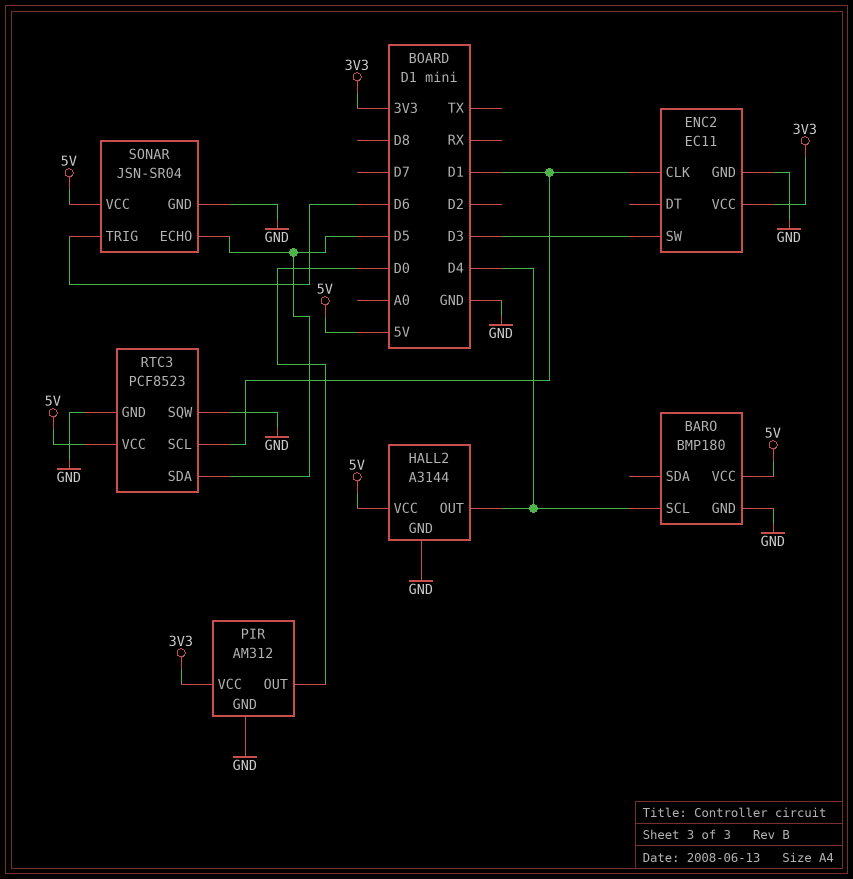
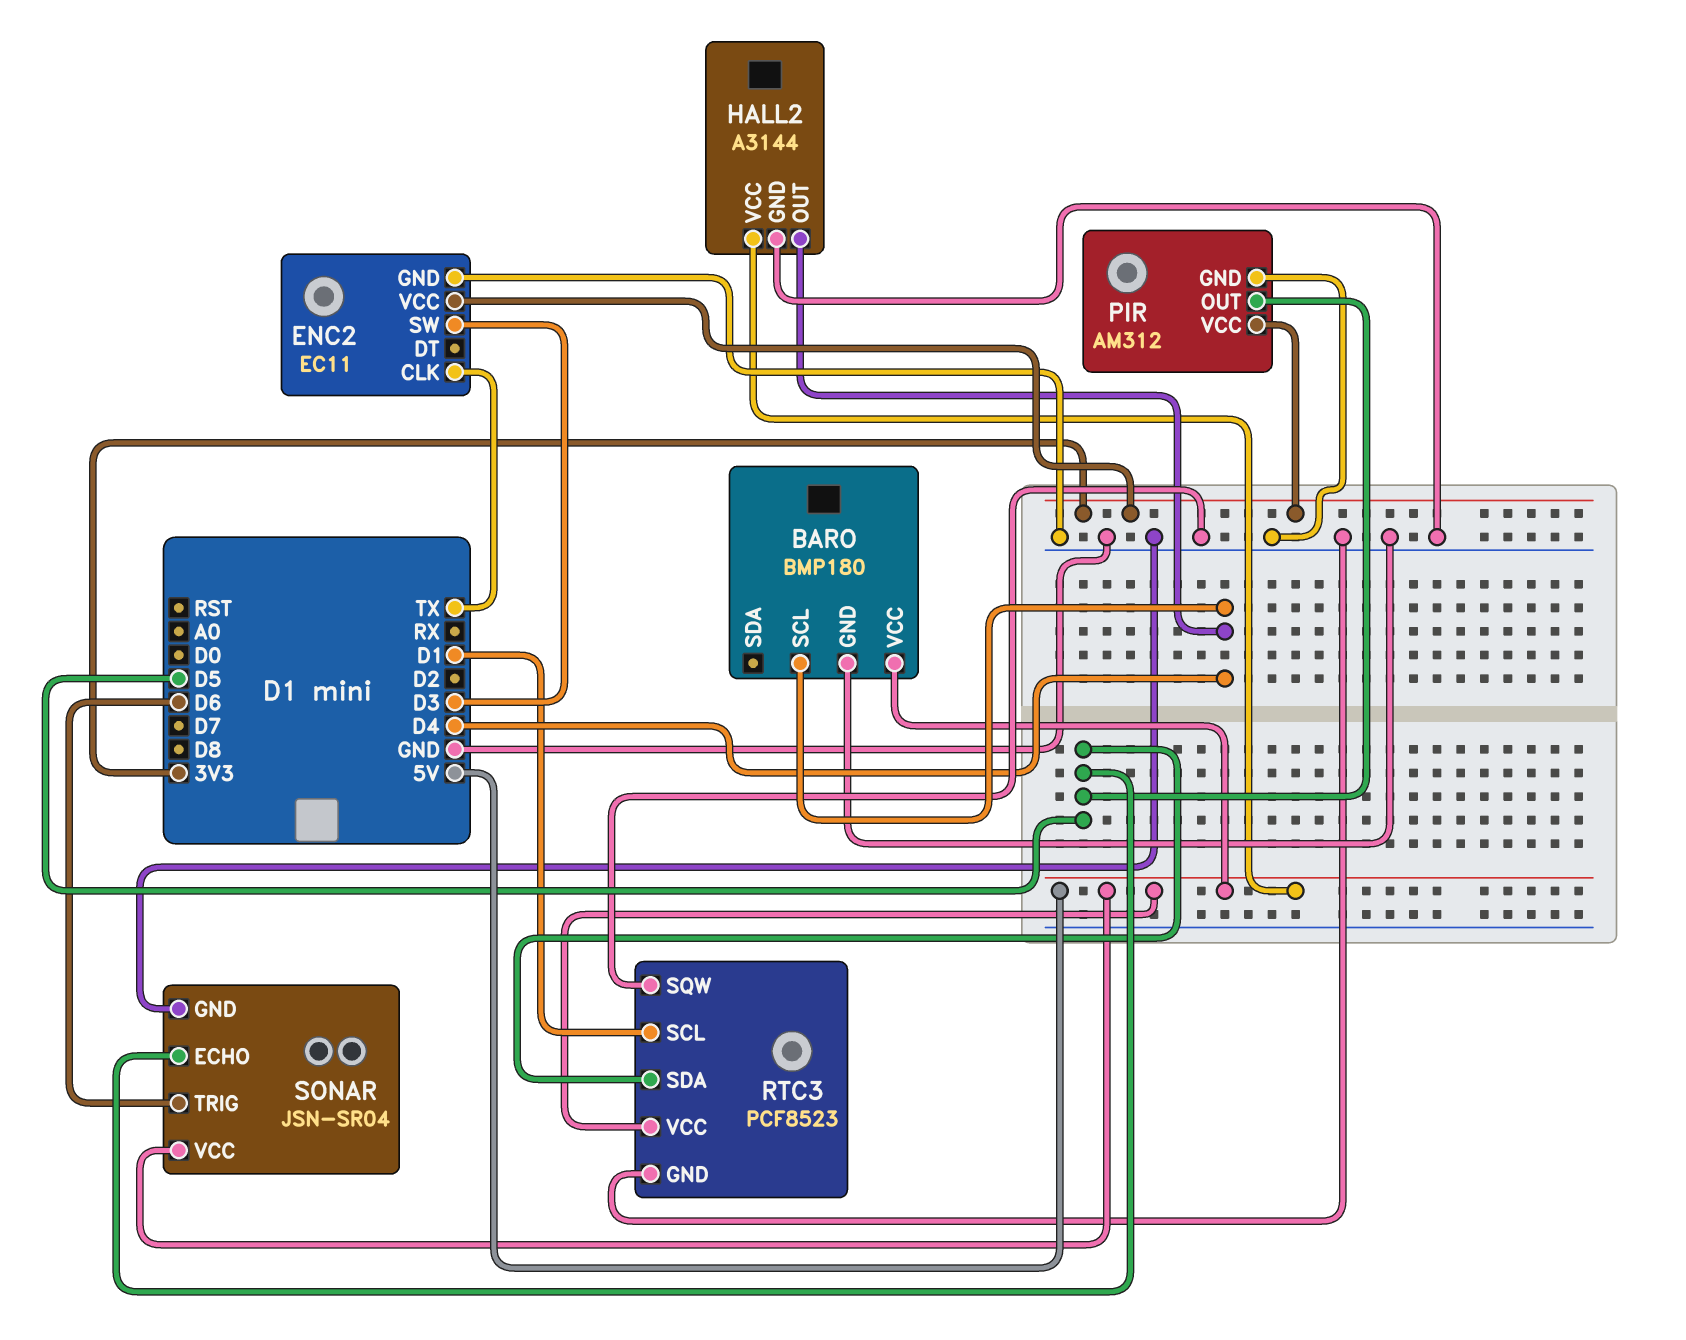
ENC2 pin CLK: D1 -> TX
PIR pin OUT: D0 -> D5

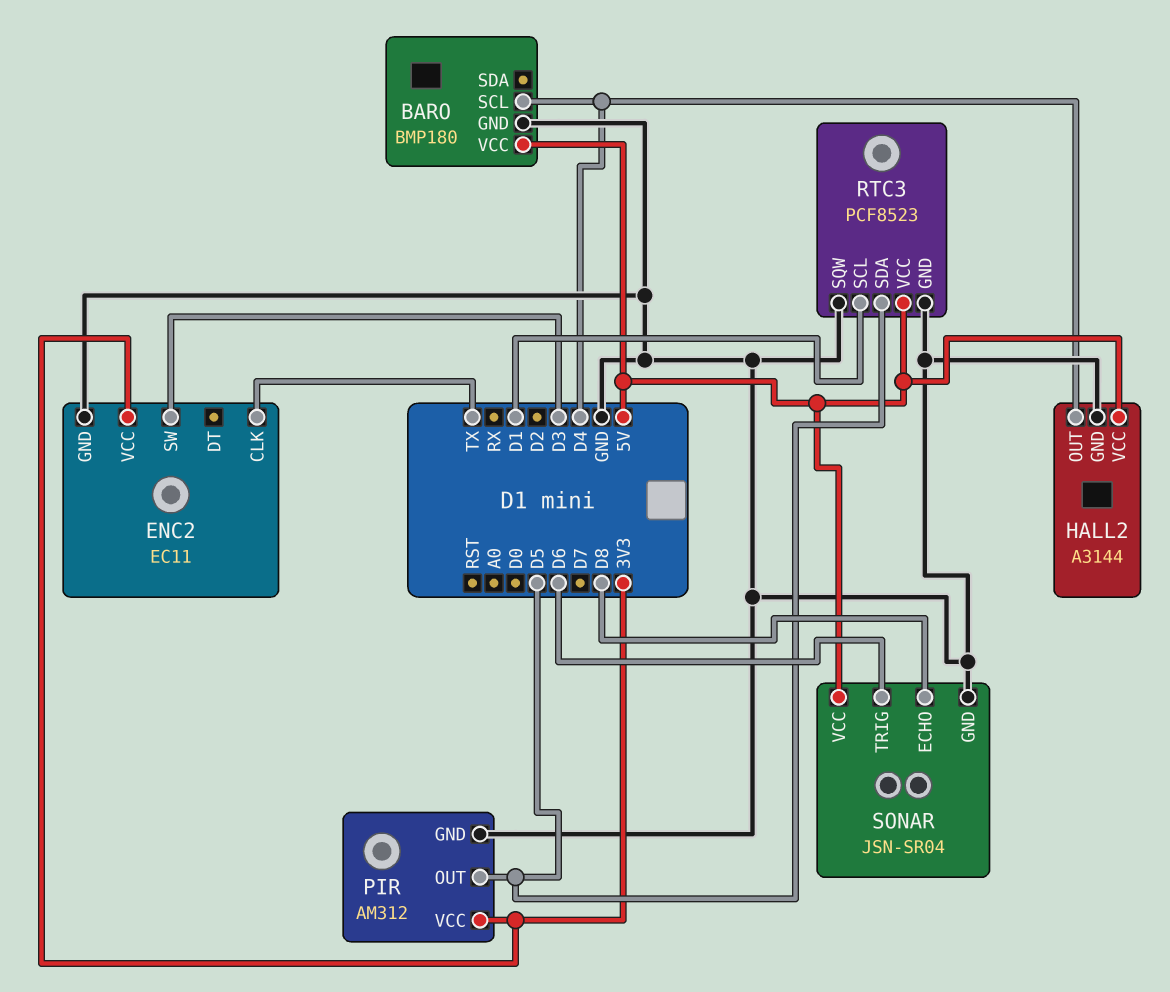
SONAR pin ECHO: D5 -> D8

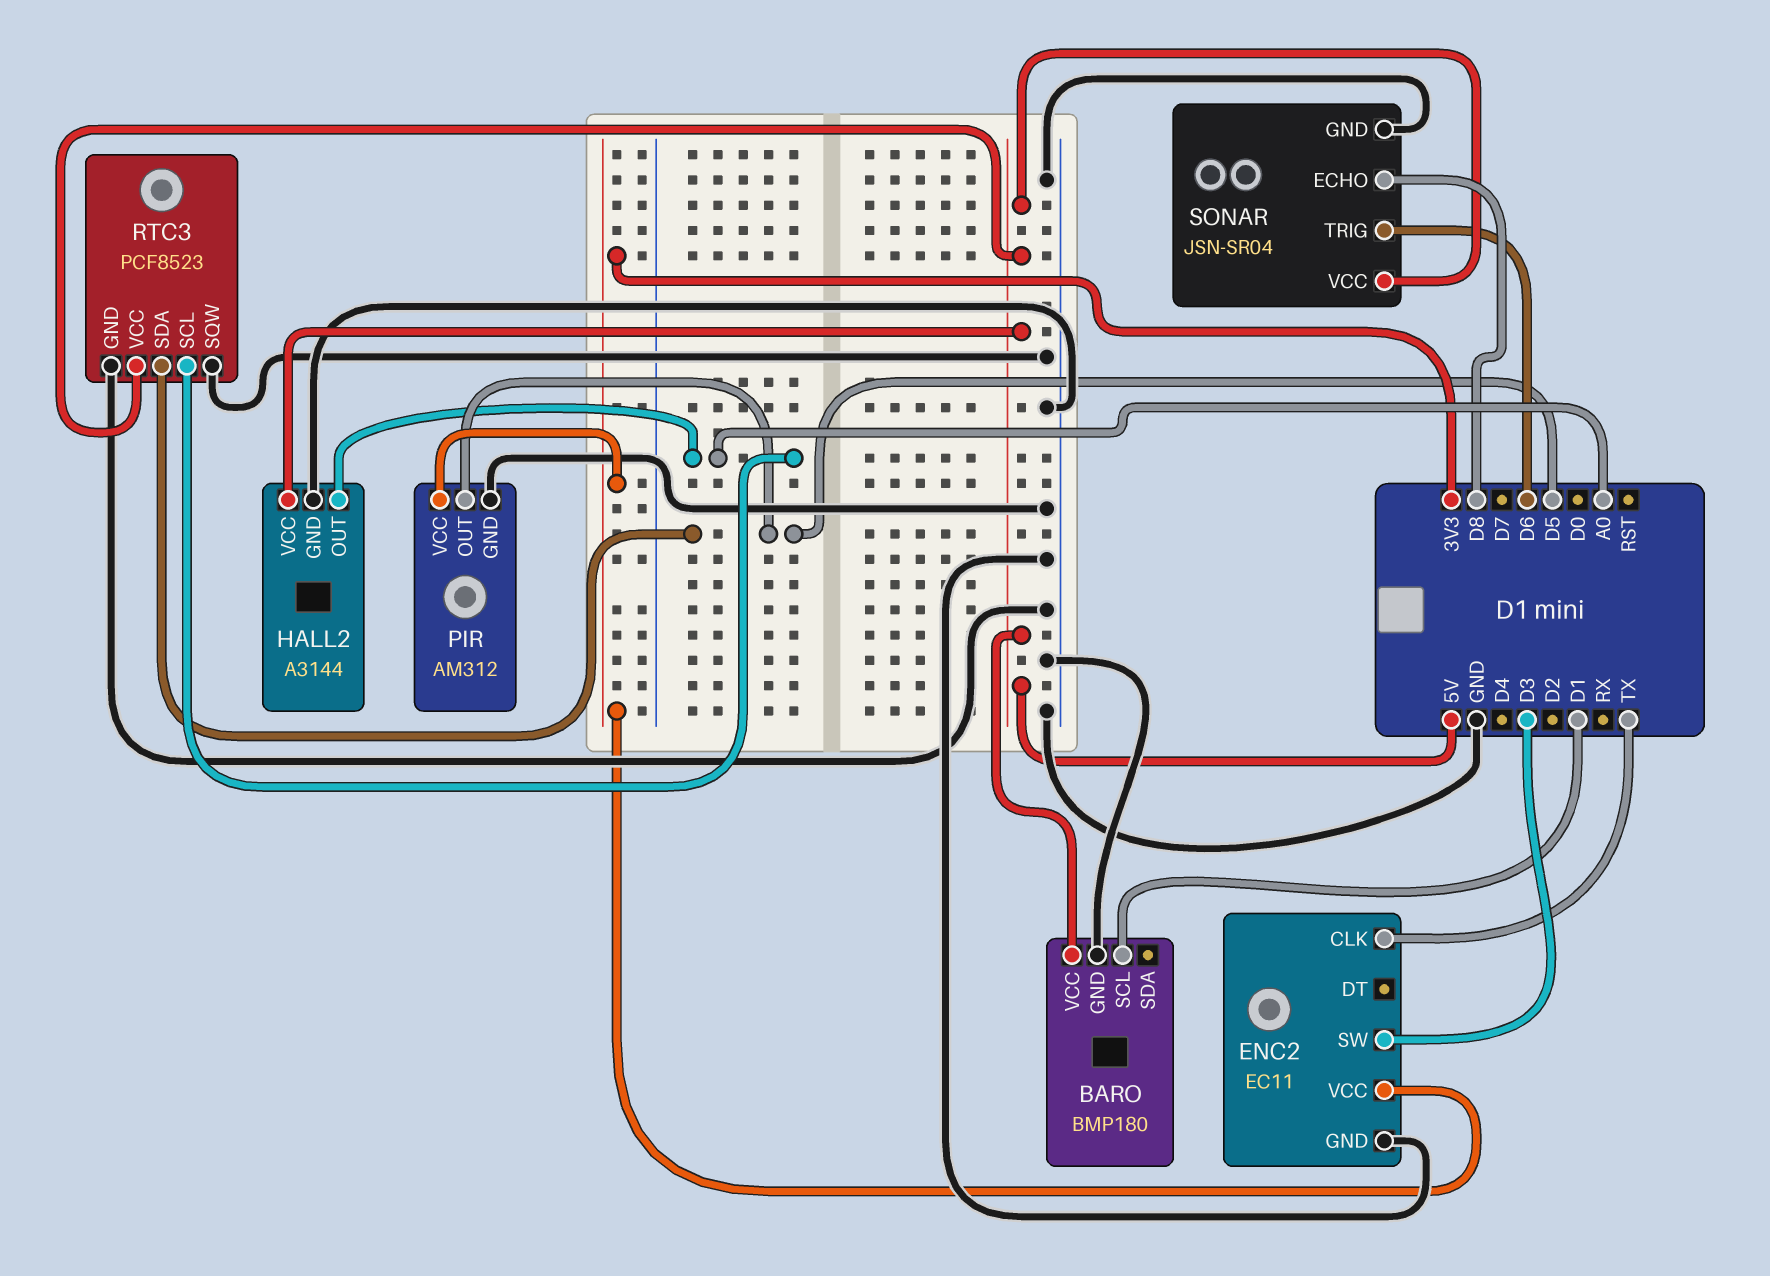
BARO pin SCL: D4 -> D1
HALL2 pin OUT: D4 -> A0
RTC3 pin SCL: D1 -> A0

